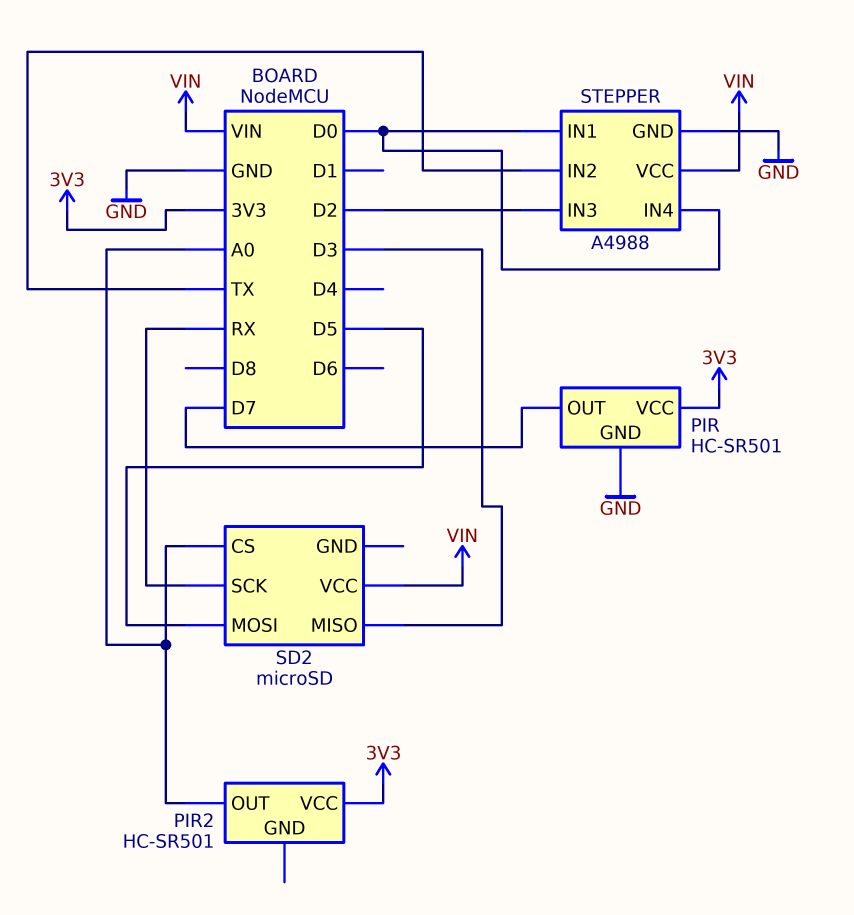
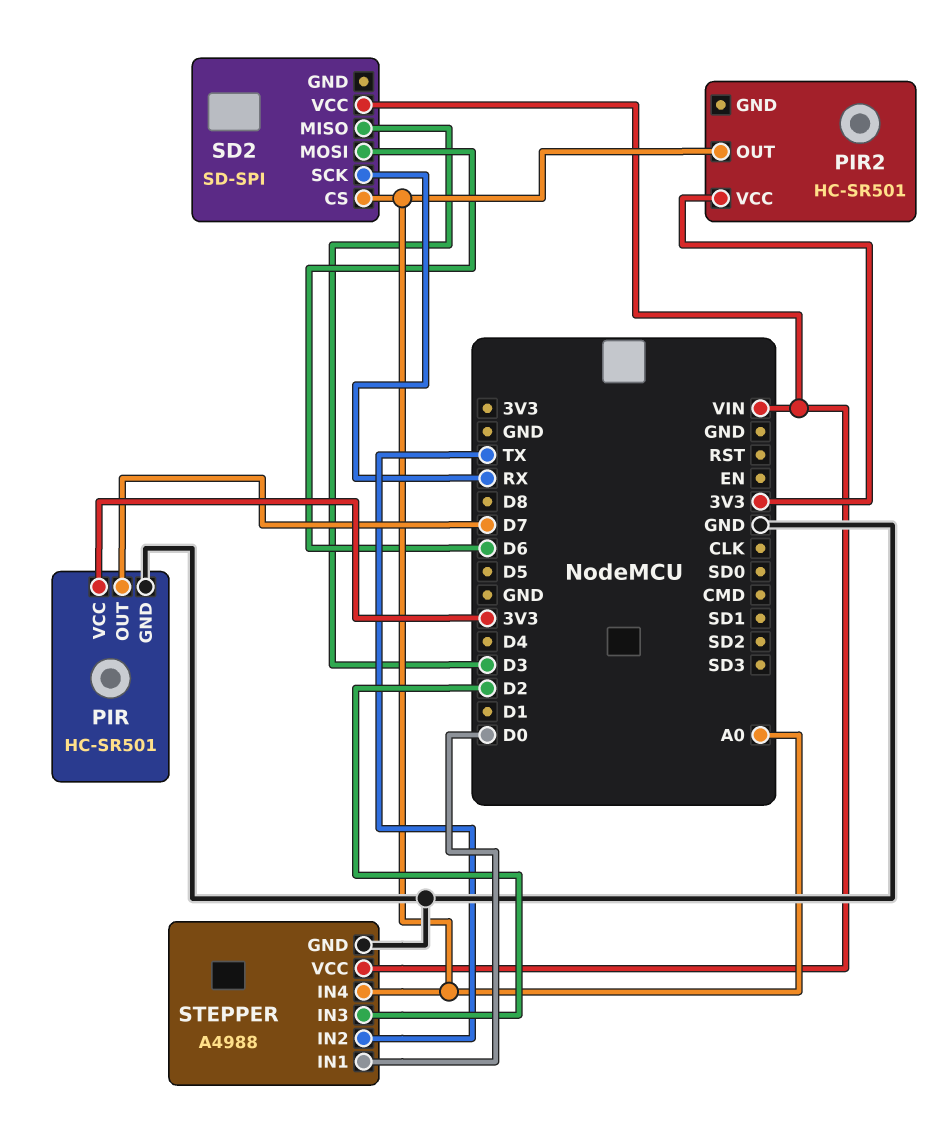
SD2: microSD -> SD-SPI
SD2 pin MOSI: D5 -> D6
STEPPER pin IN4: D0 -> A0

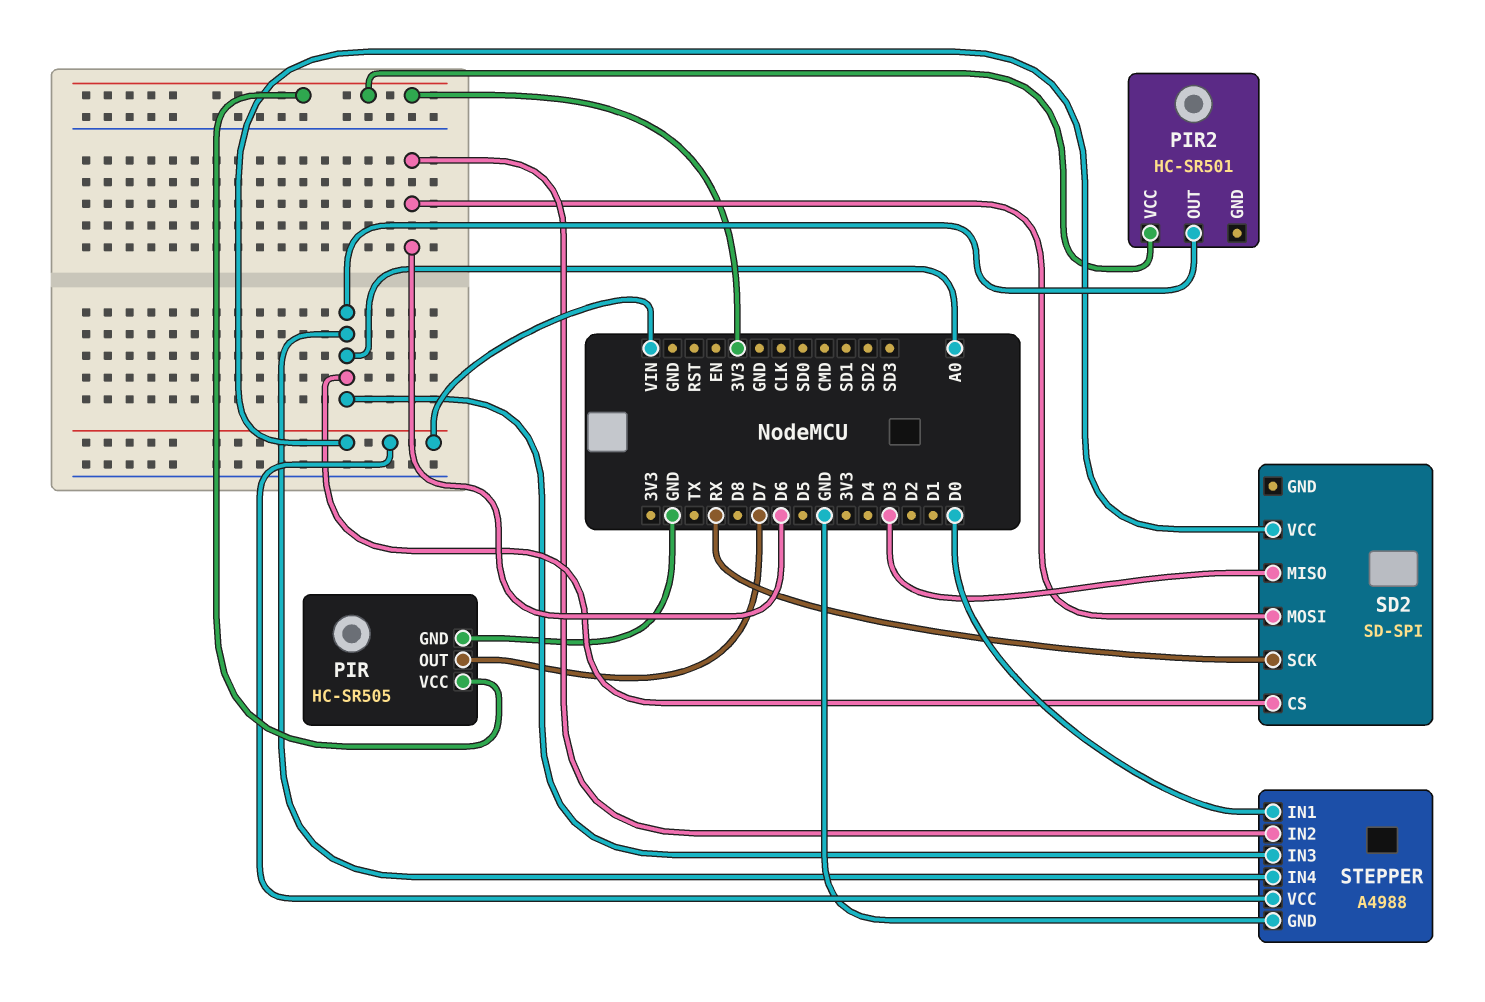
PIR: HC-SR501 -> HC-SR505
STEPPER pin IN2: TX -> D6
STEPPER pin IN3: D2 -> A0

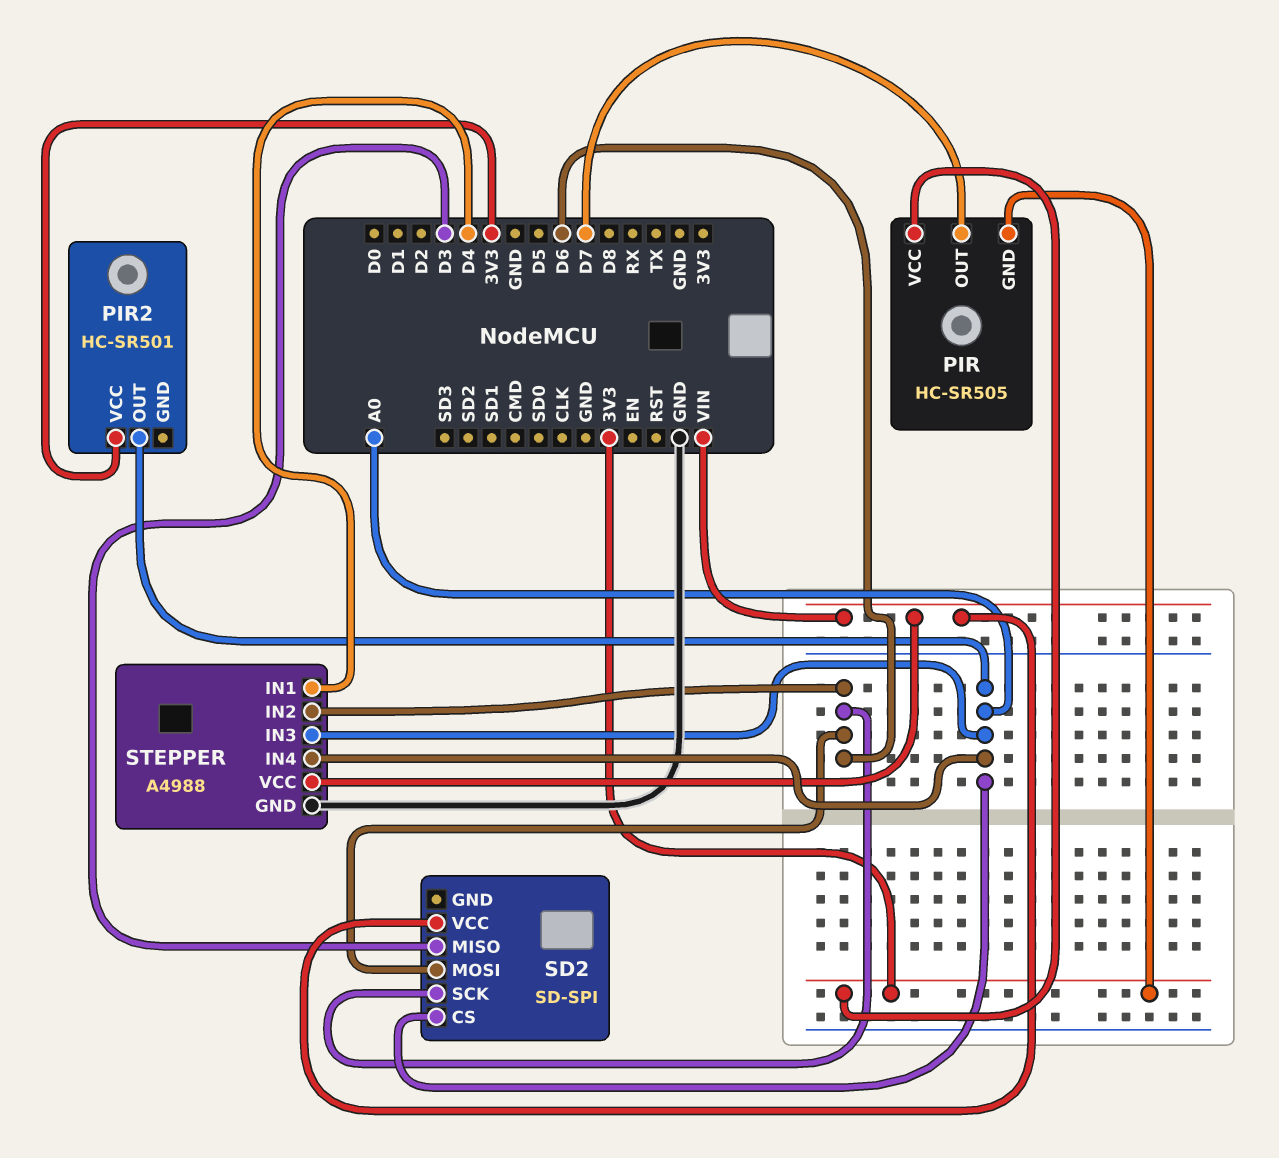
PIR pin GND: GND -> 3V3
SD2 pin SCK: RX -> D6
STEPPER pin IN1: D0 -> D4

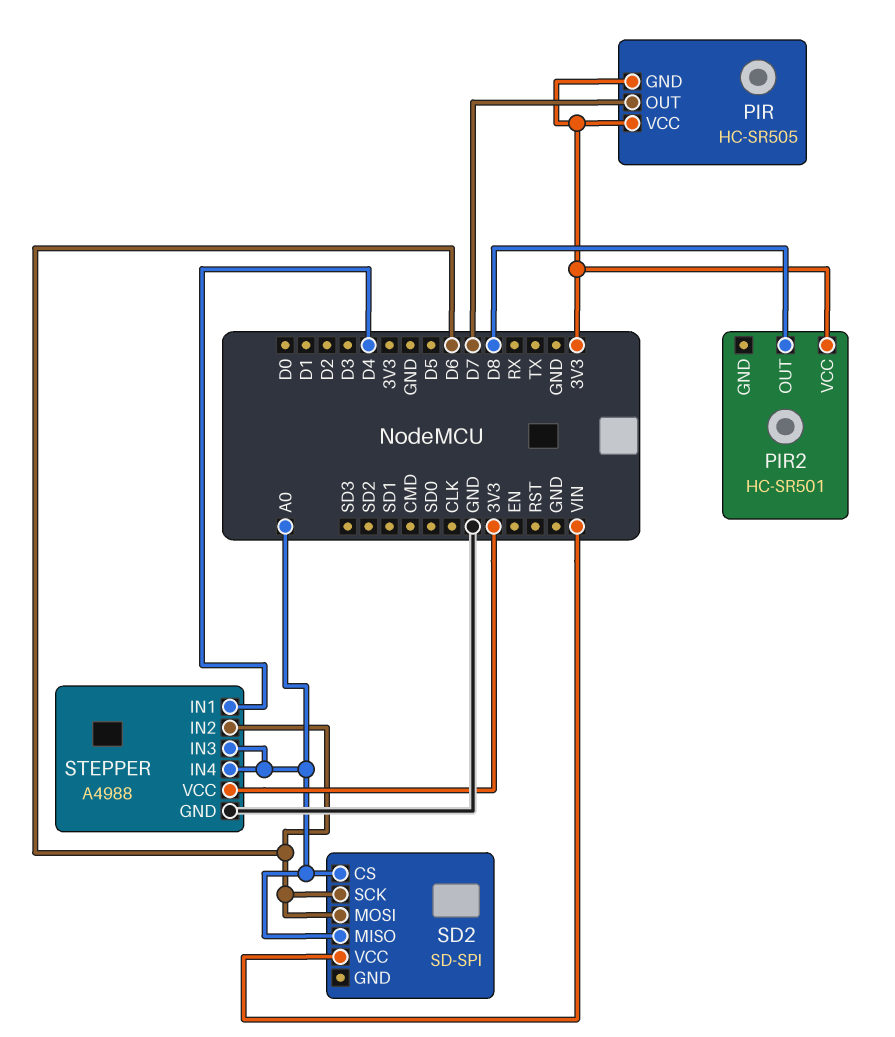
PIR2 pin OUT: A0 -> D8
SD2 pin MISO: D3 -> A0
STEPPER pin VCC: VIN -> 3V3

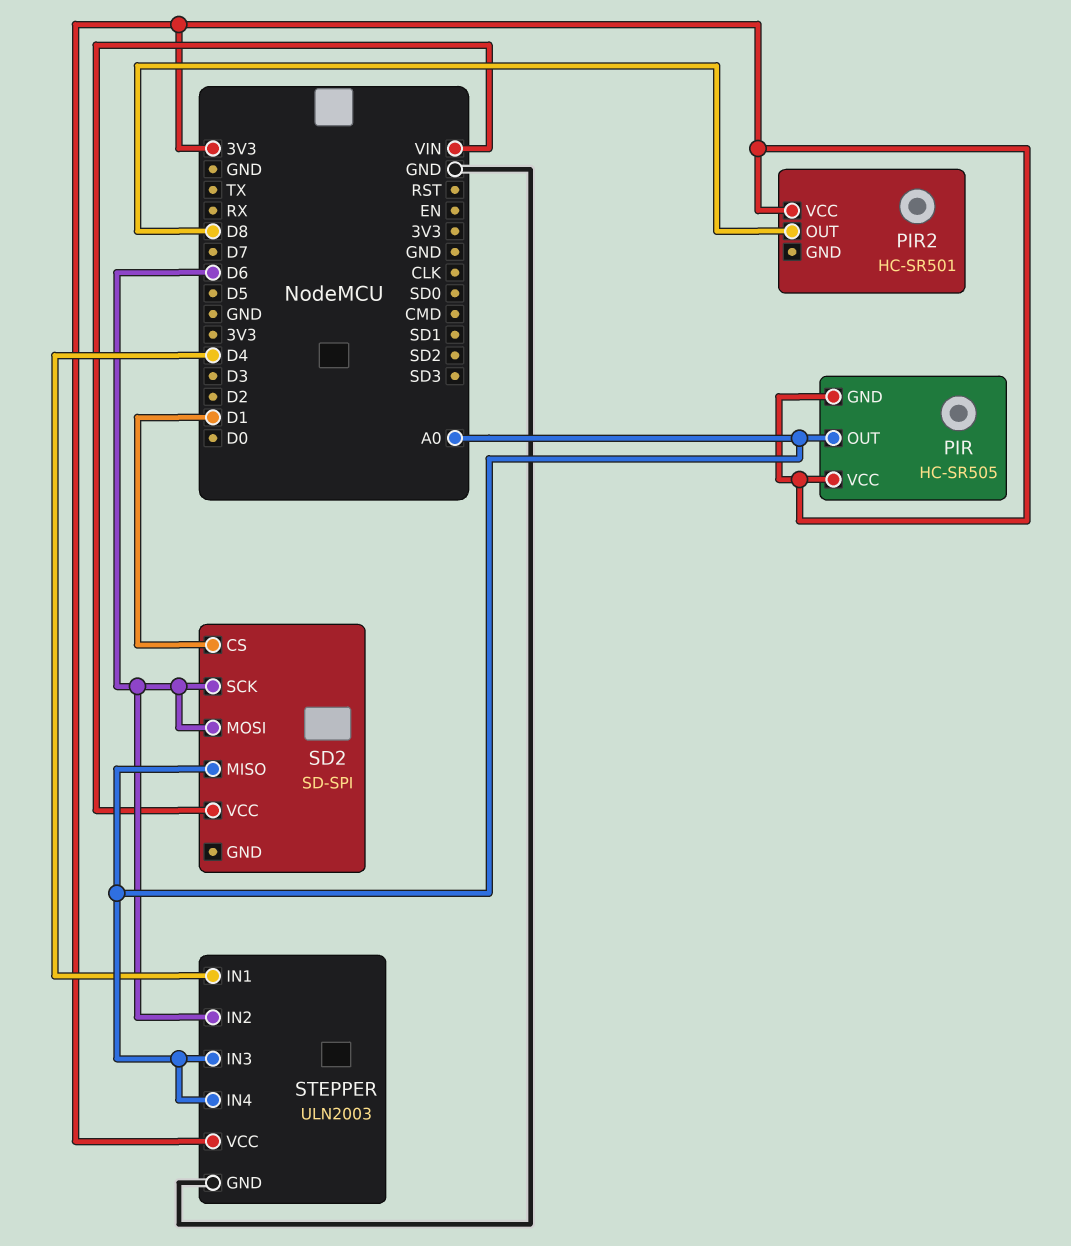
PIR pin OUT: D7 -> A0
SD2 pin CS: A0 -> D1
STEPPER: A4988 -> ULN2003

